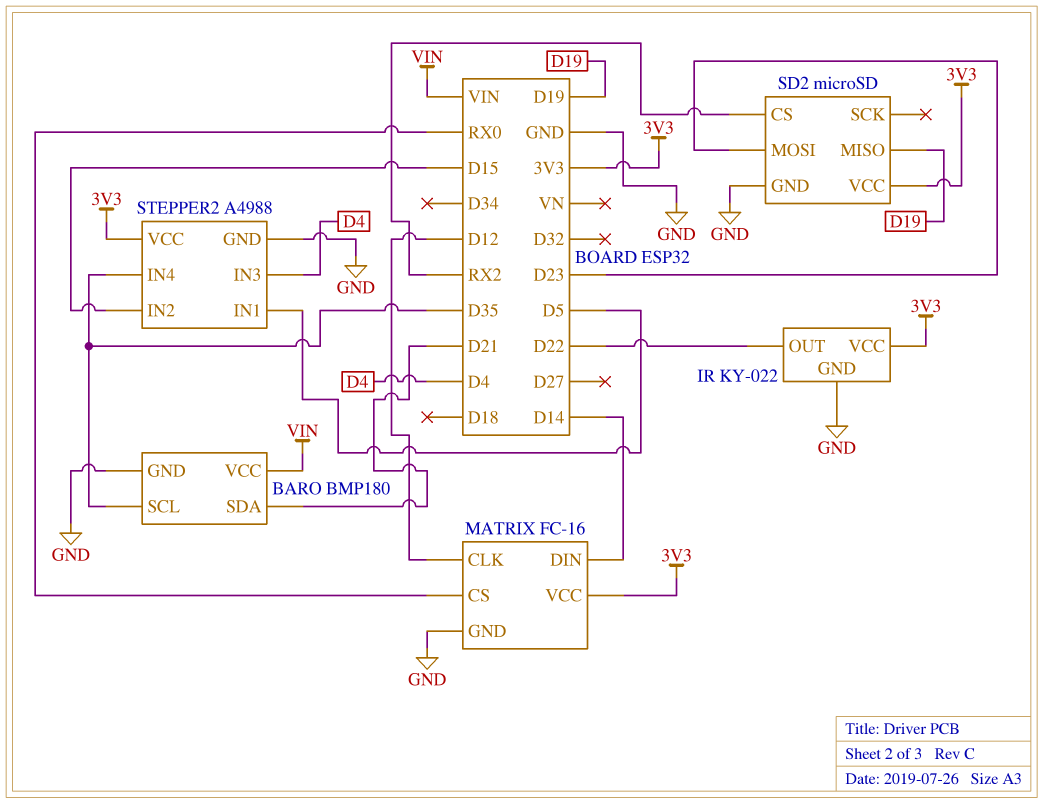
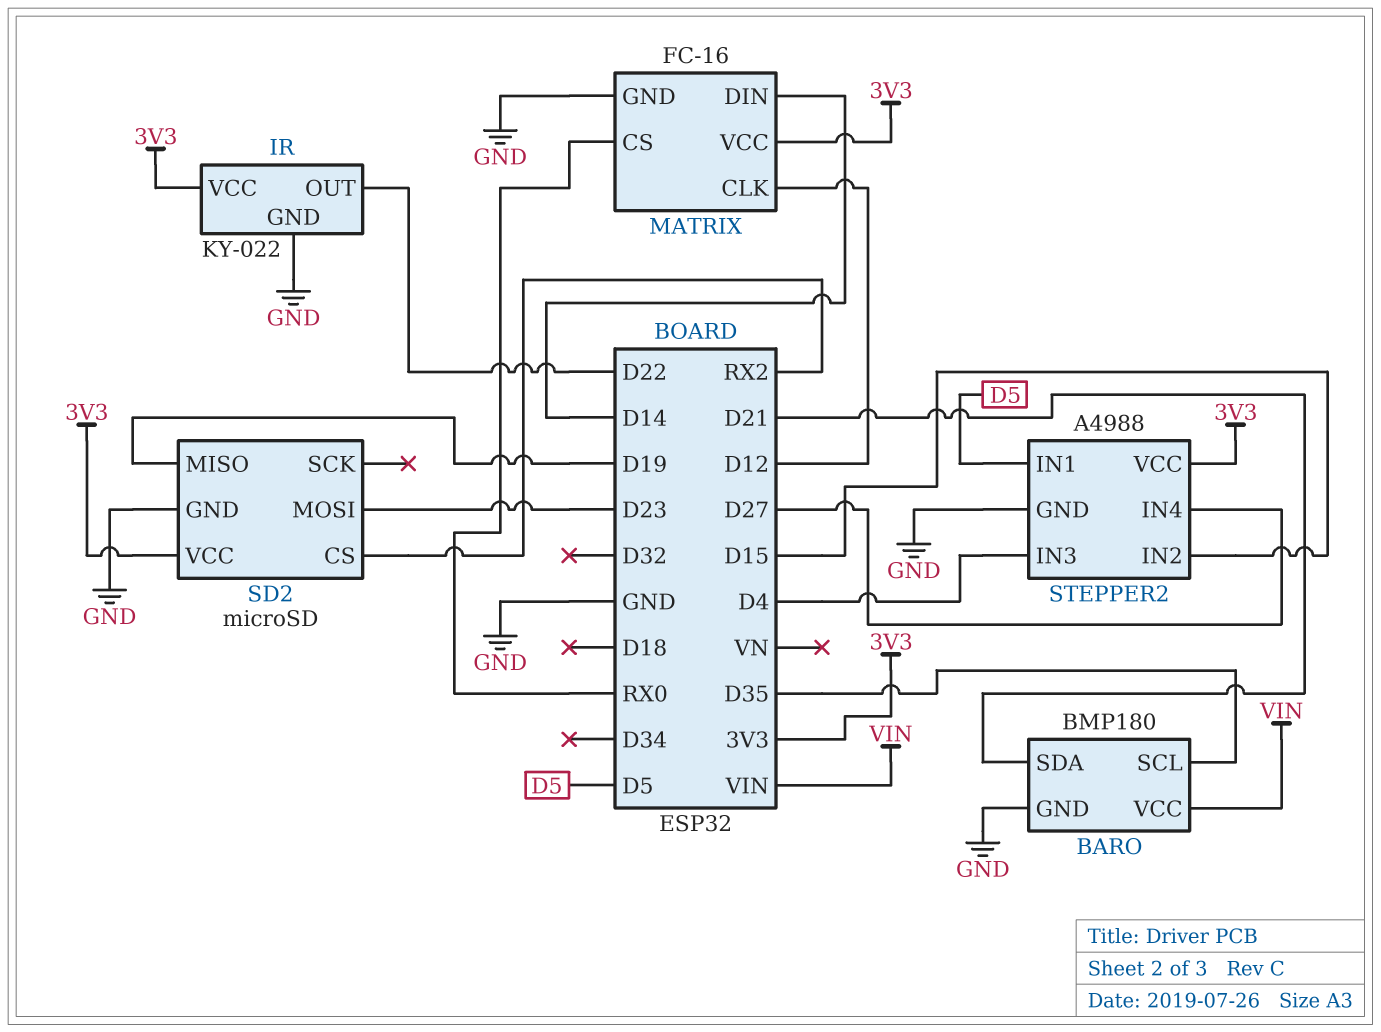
STEPPER2 pin IN4: D35 -> D27

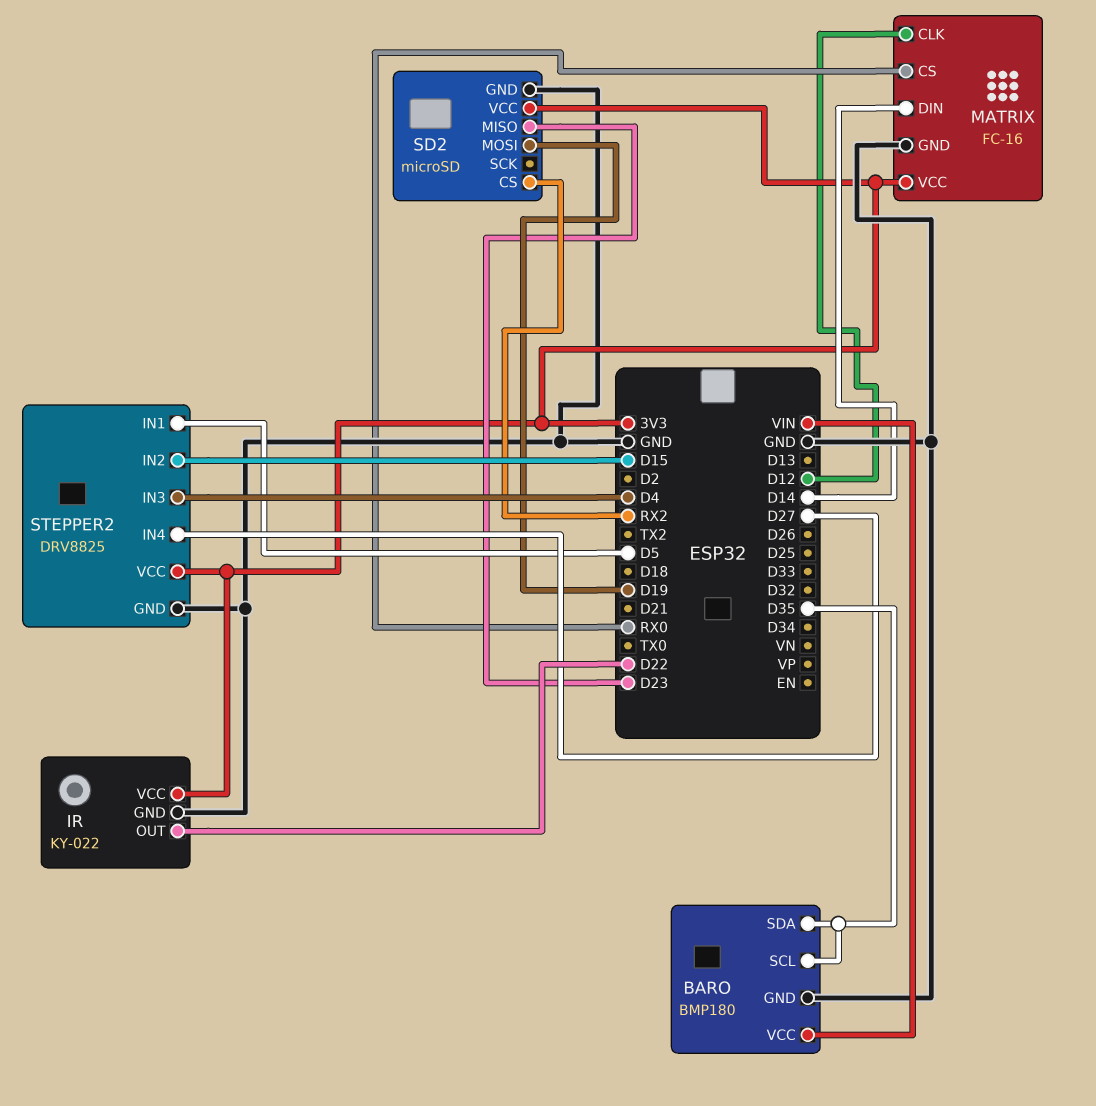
BARO pin SDA: D21 -> D35
SD2 pin MISO: D19 -> D23
SD2 pin MOSI: D23 -> D19
STEPPER2: A4988 -> DRV8825

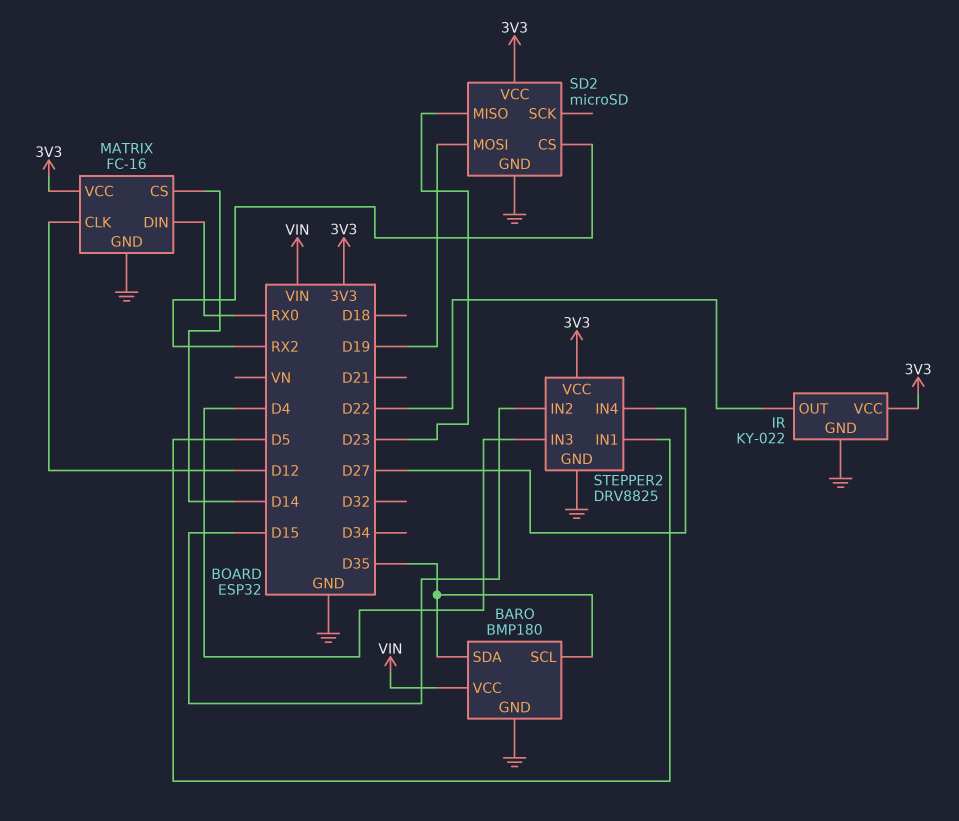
MATRIX pin CS: RX0 -> D14
MATRIX pin DIN: D14 -> RX0

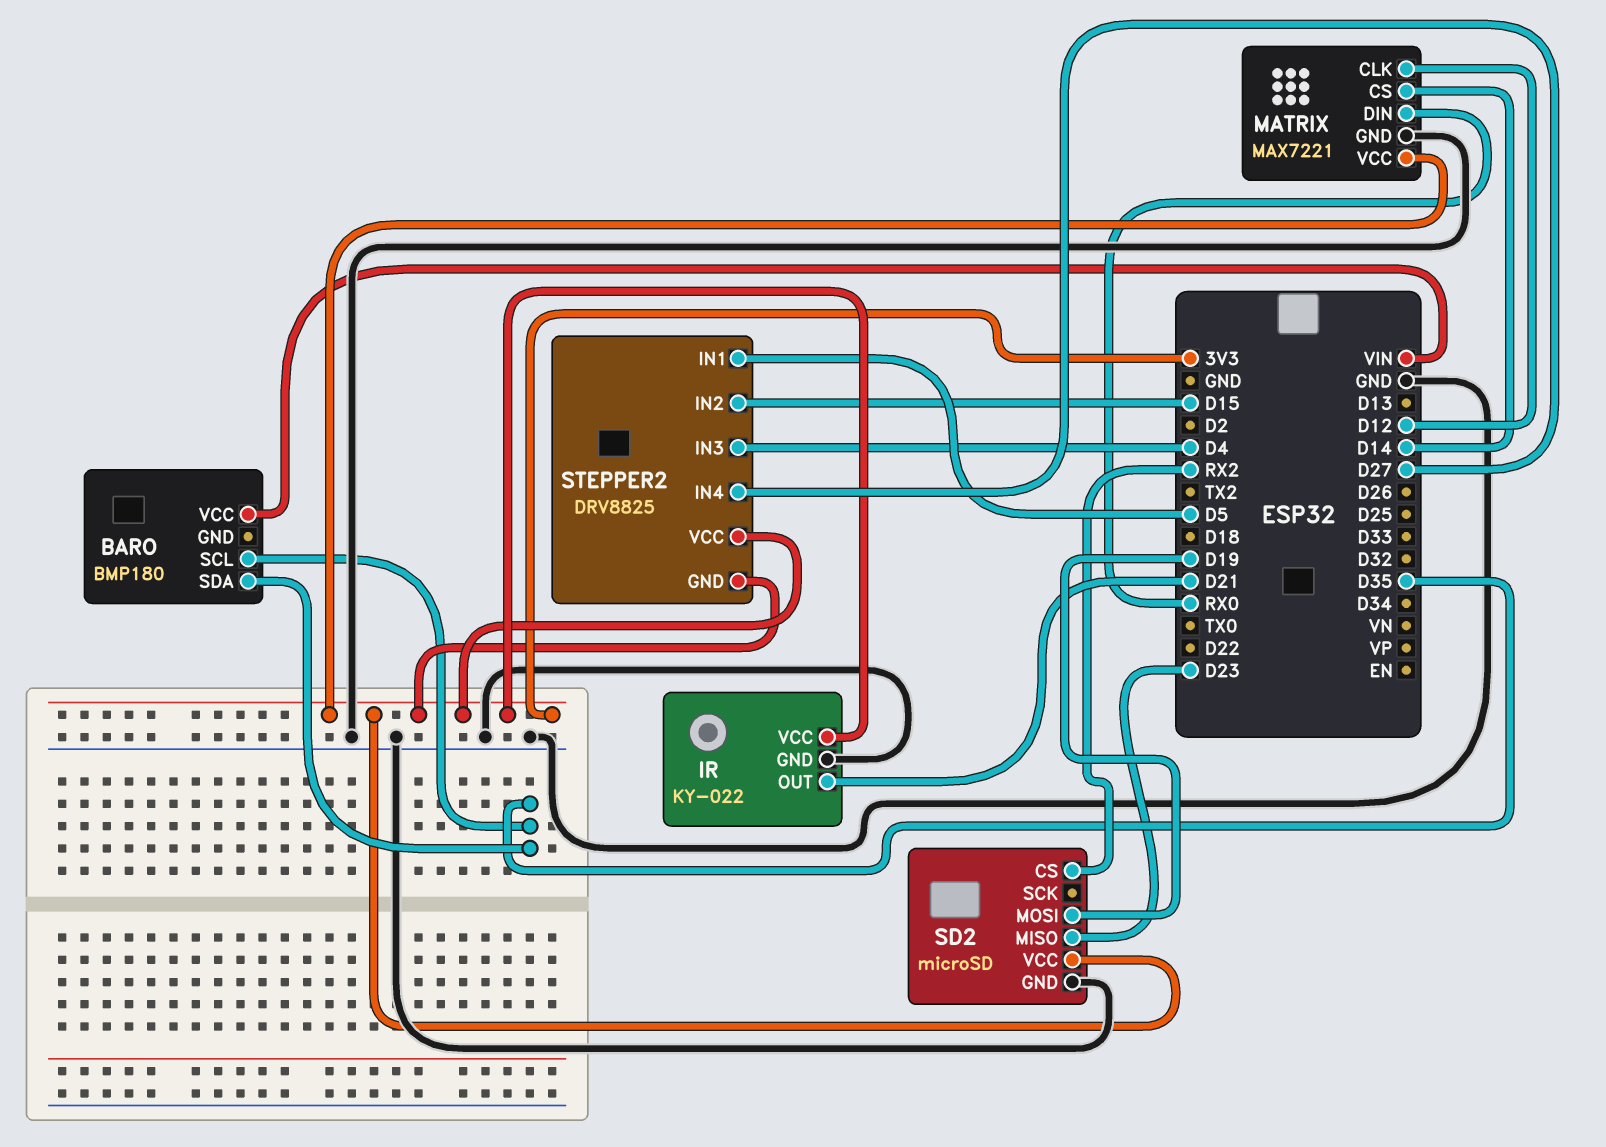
BARO pin GND: GND -> none
IR pin OUT: D22 -> D21
MATRIX: FC-16 -> MAX7221
STEPPER2 pin GND: GND -> 3V3

